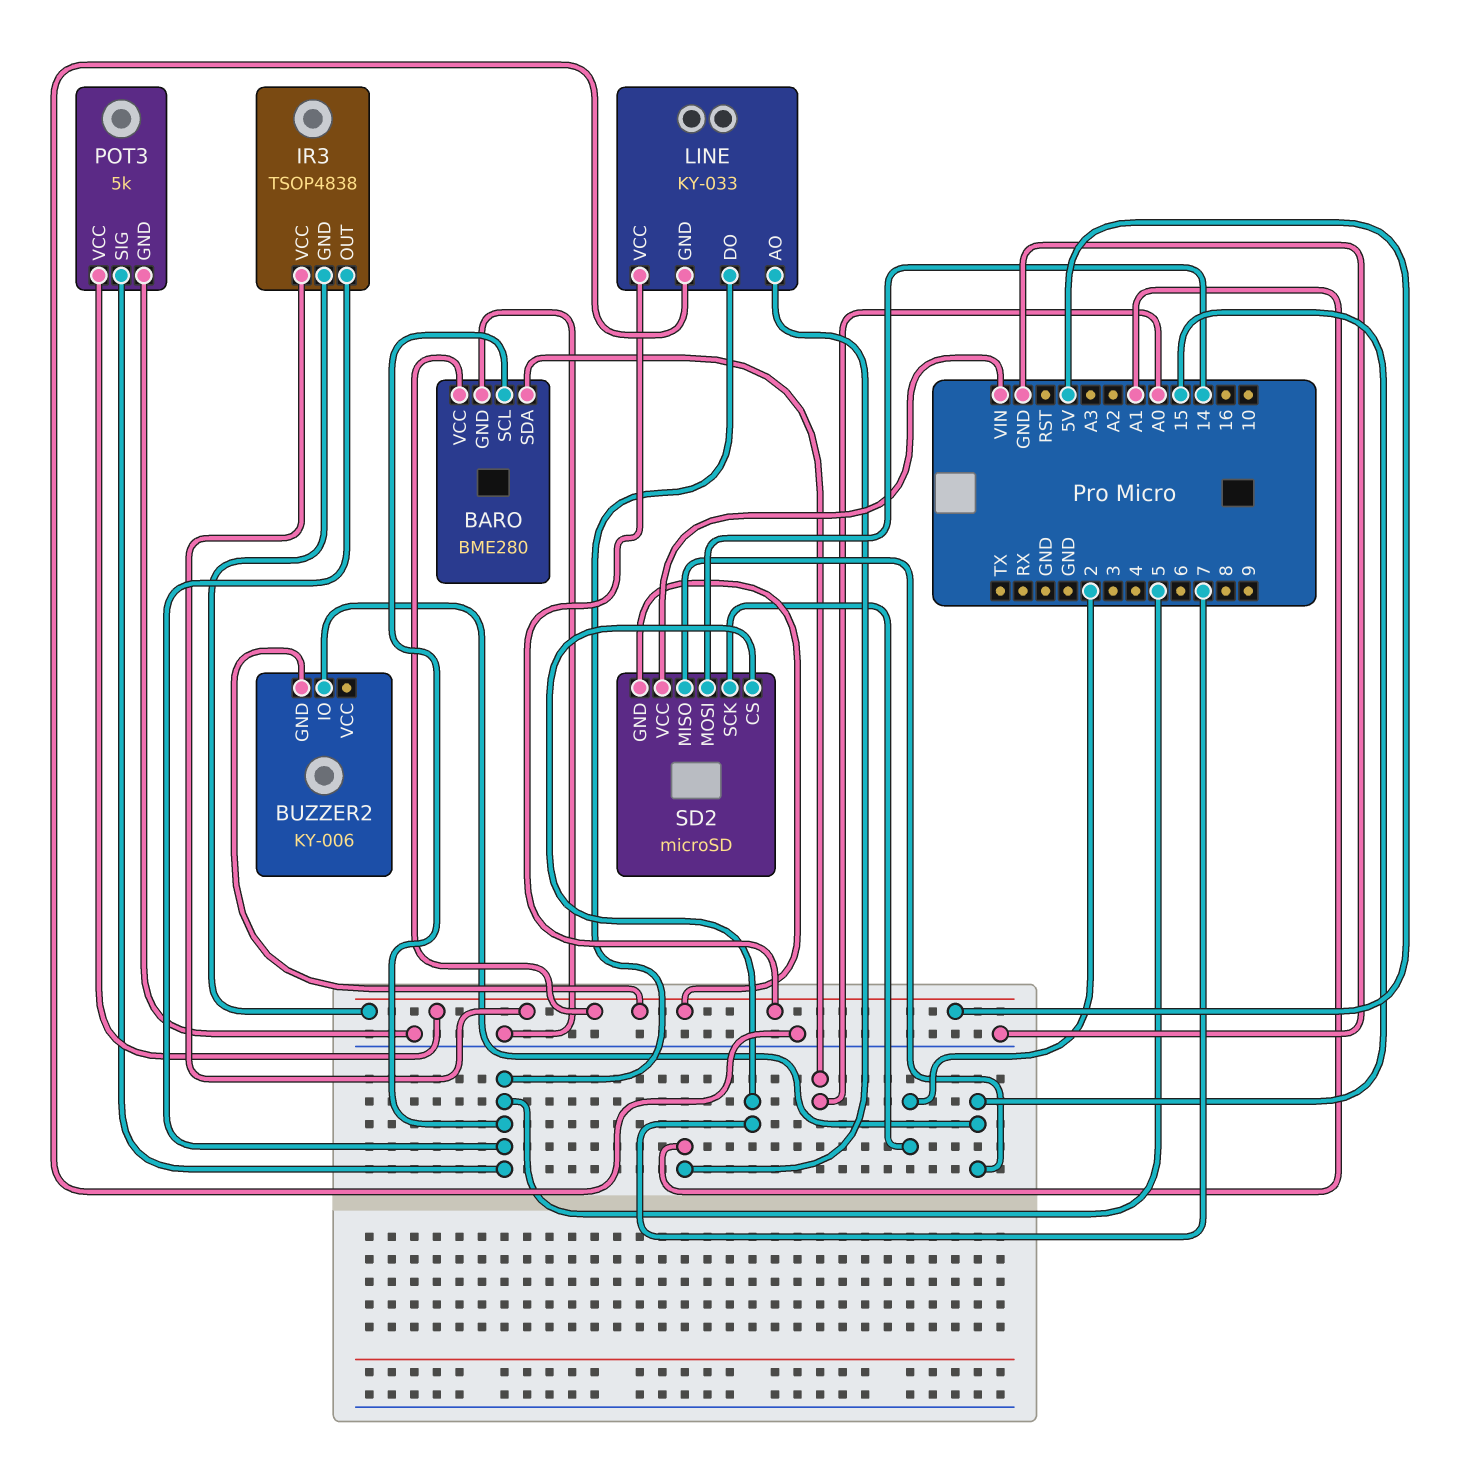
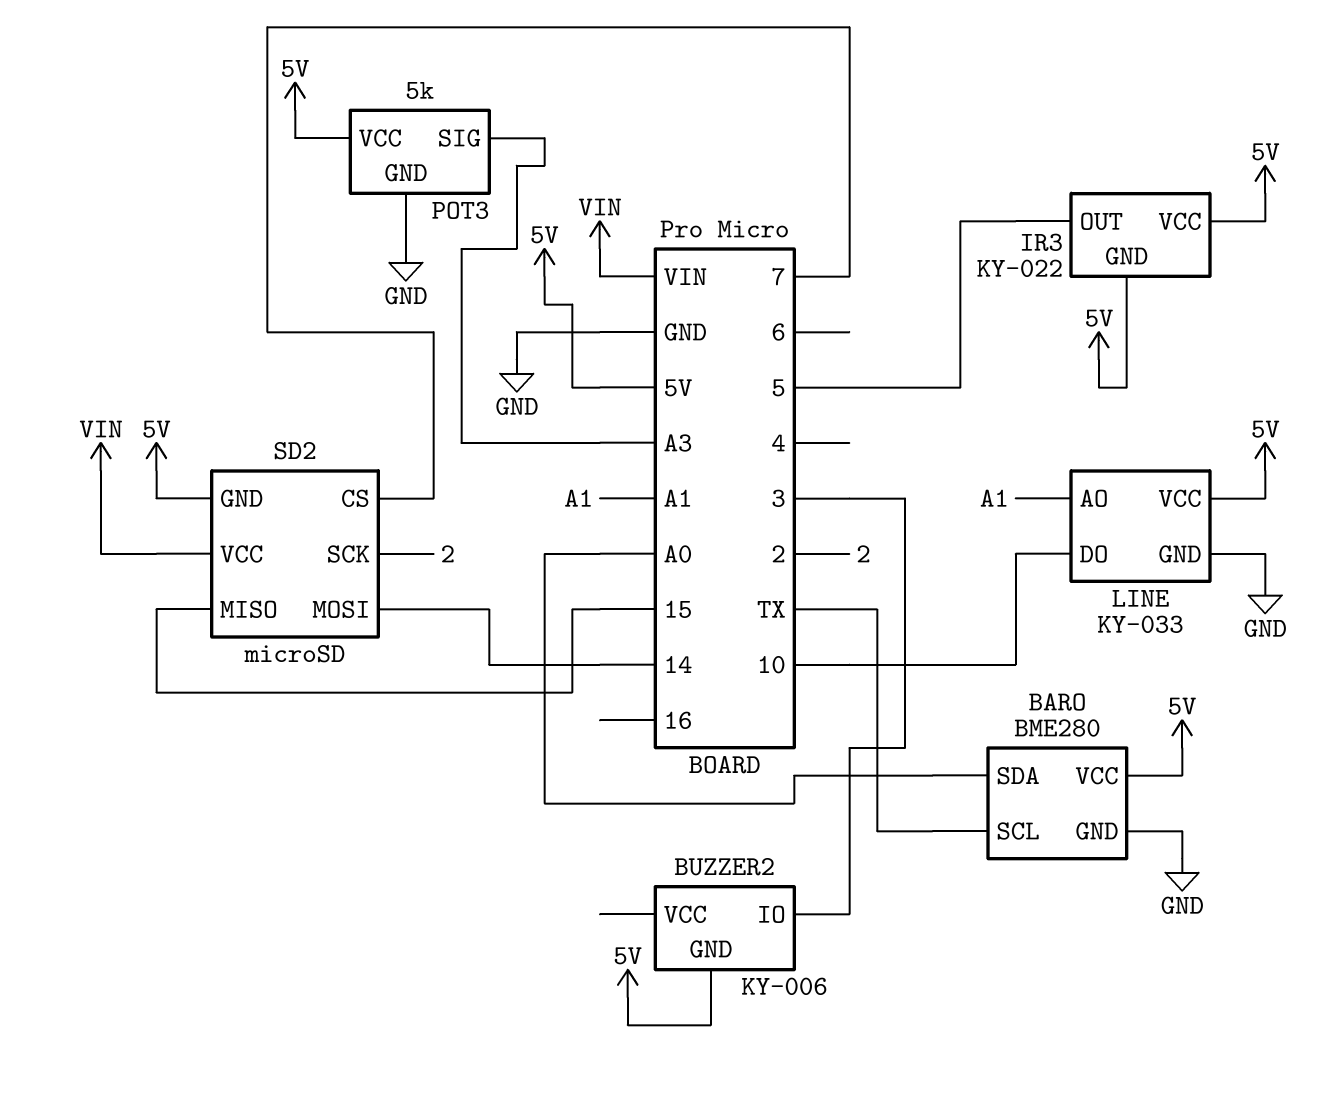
BARO pin SCL: 5 -> TX
BUZZER2 pin IO: 15 -> 3
IR3: TSOP4838 -> KY-022
LINE pin DO: 5 -> 10
POT3 pin SIG: 5 -> A3

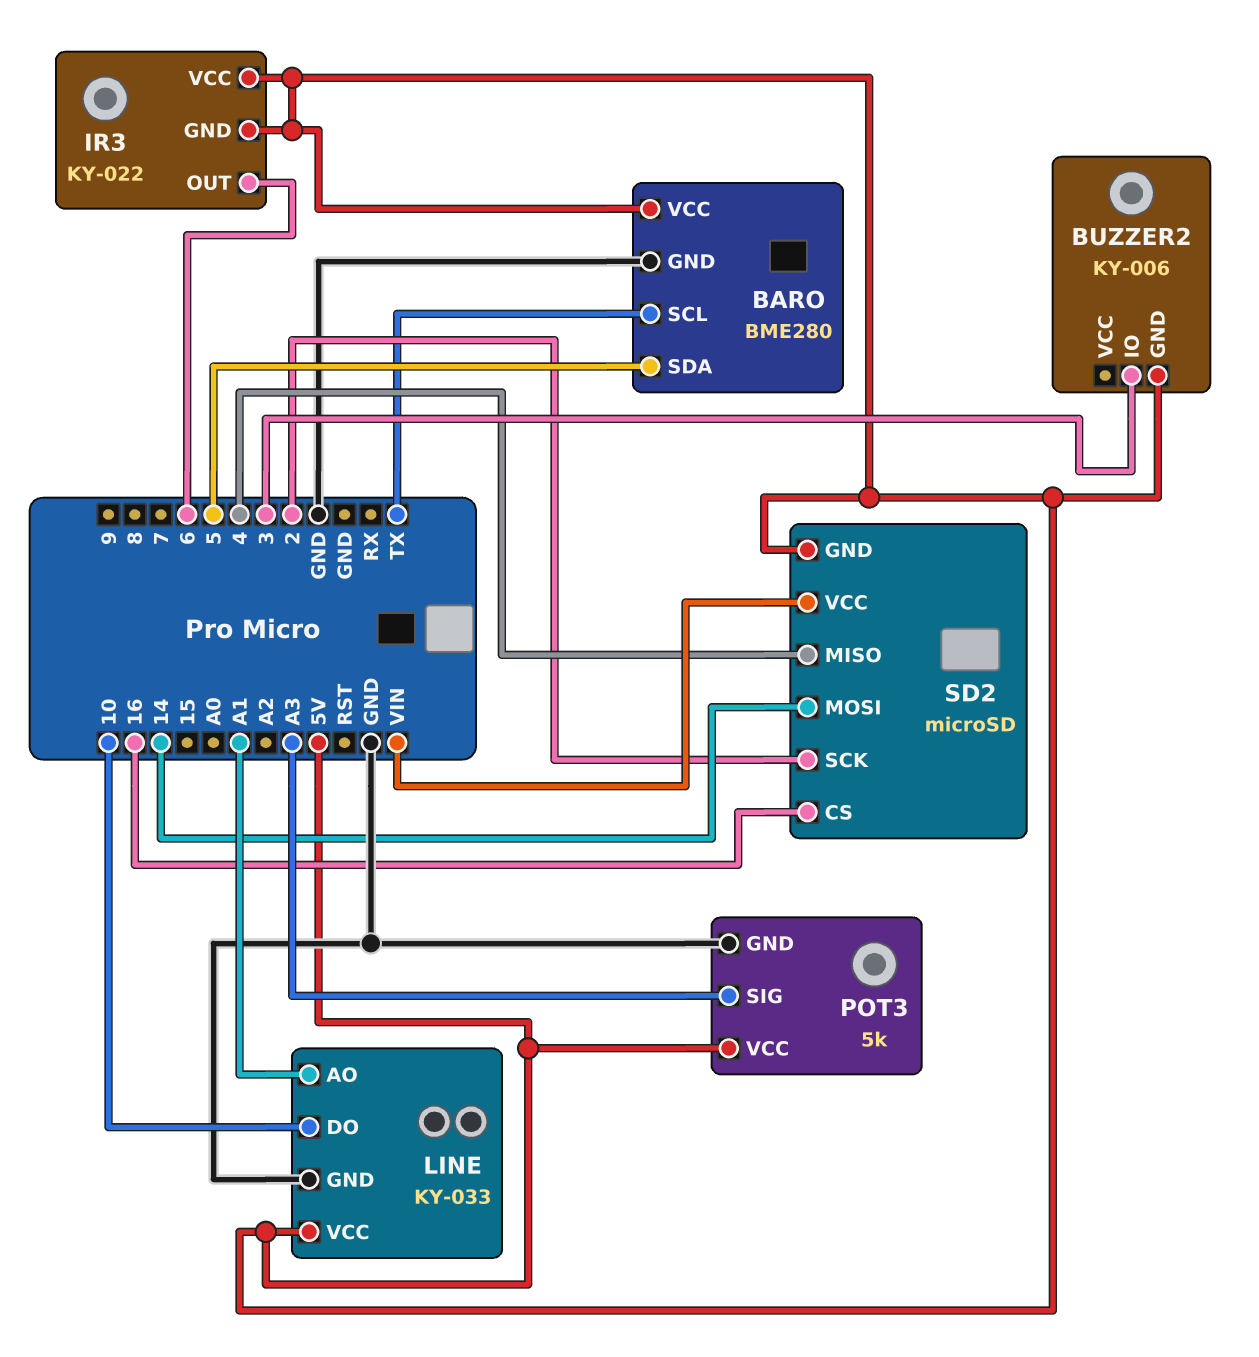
BARO pin SDA: A0 -> 5
IR3 pin OUT: 5 -> 6
SD2 pin CS: 7 -> 16
SD2 pin MISO: 15 -> 4

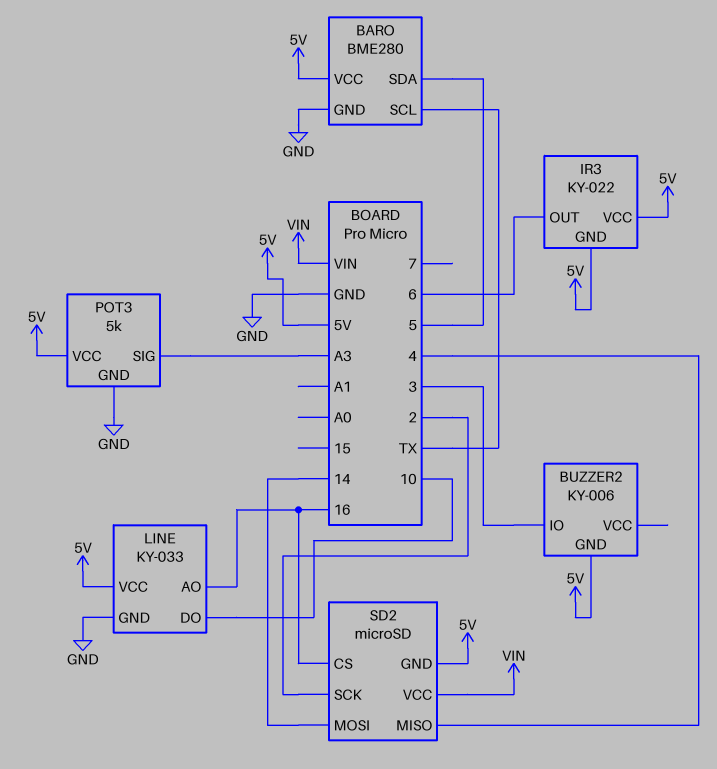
LINE pin AO: A1 -> 16

